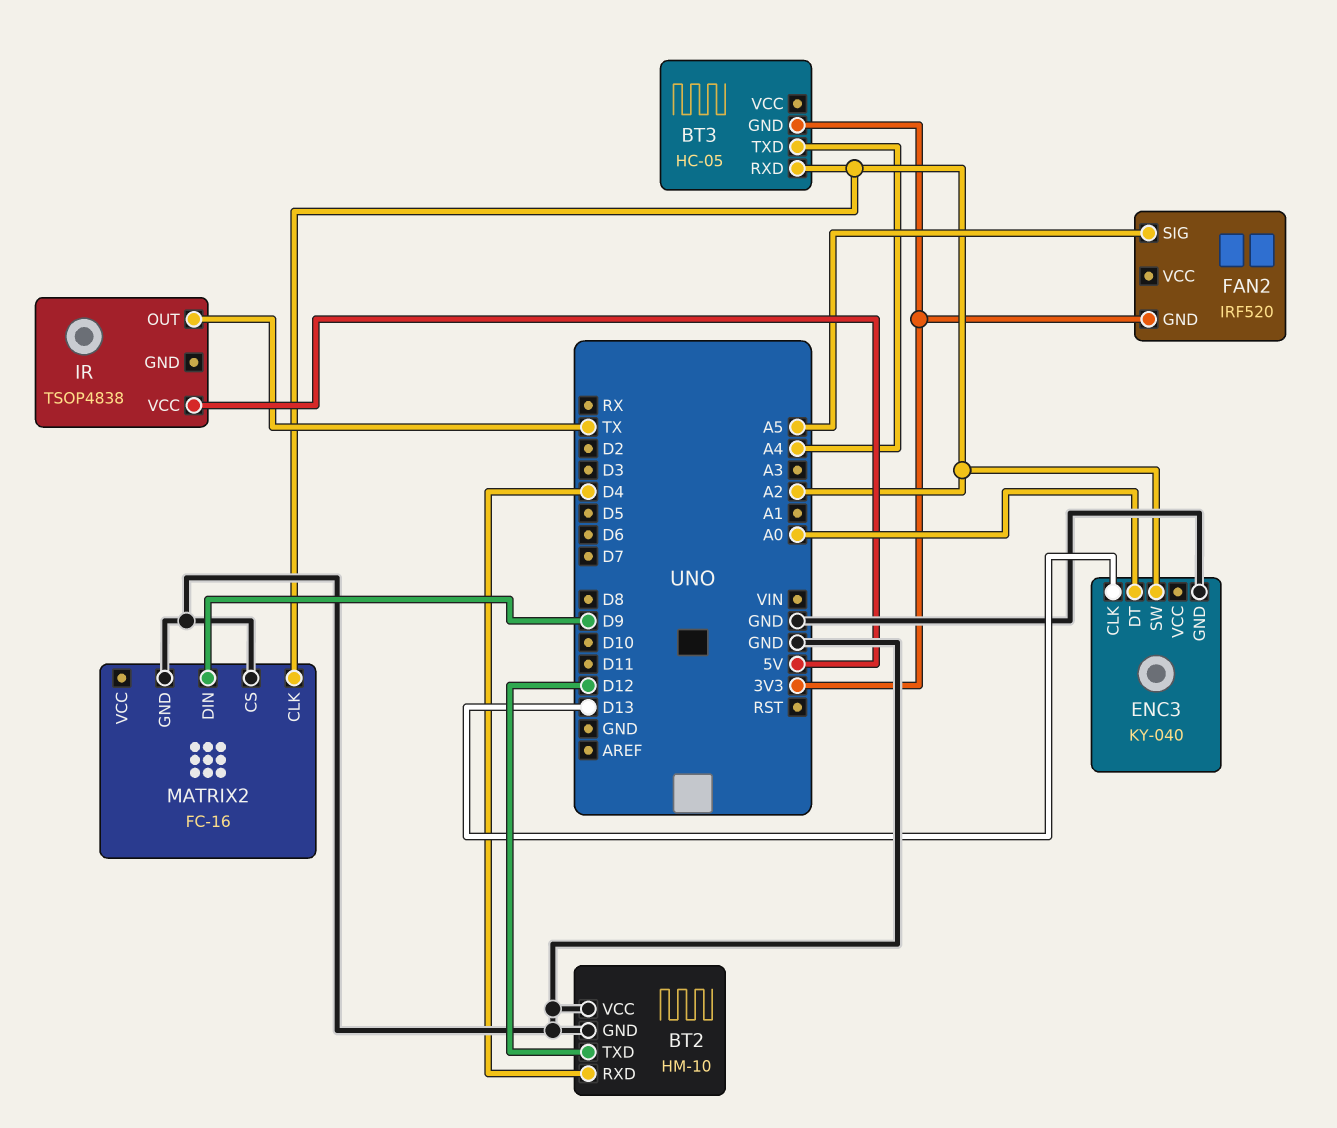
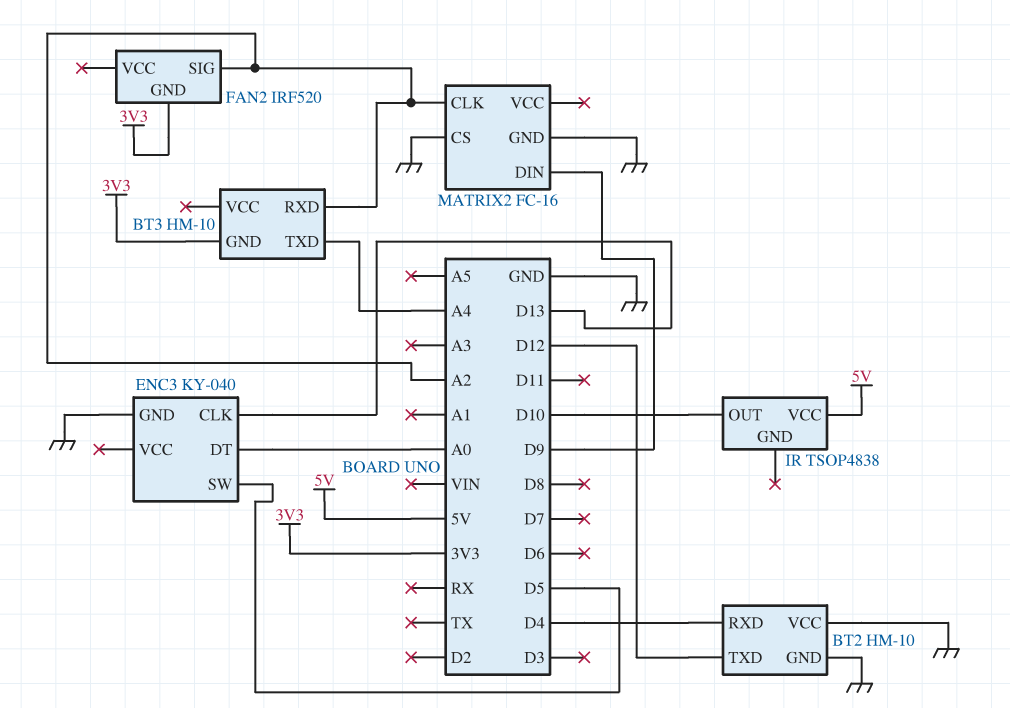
BT3: HC-05 -> HM-10
ENC3 pin SW: A2 -> D5
FAN2 pin SIG: A5 -> A2
IR pin OUT: TX -> D10

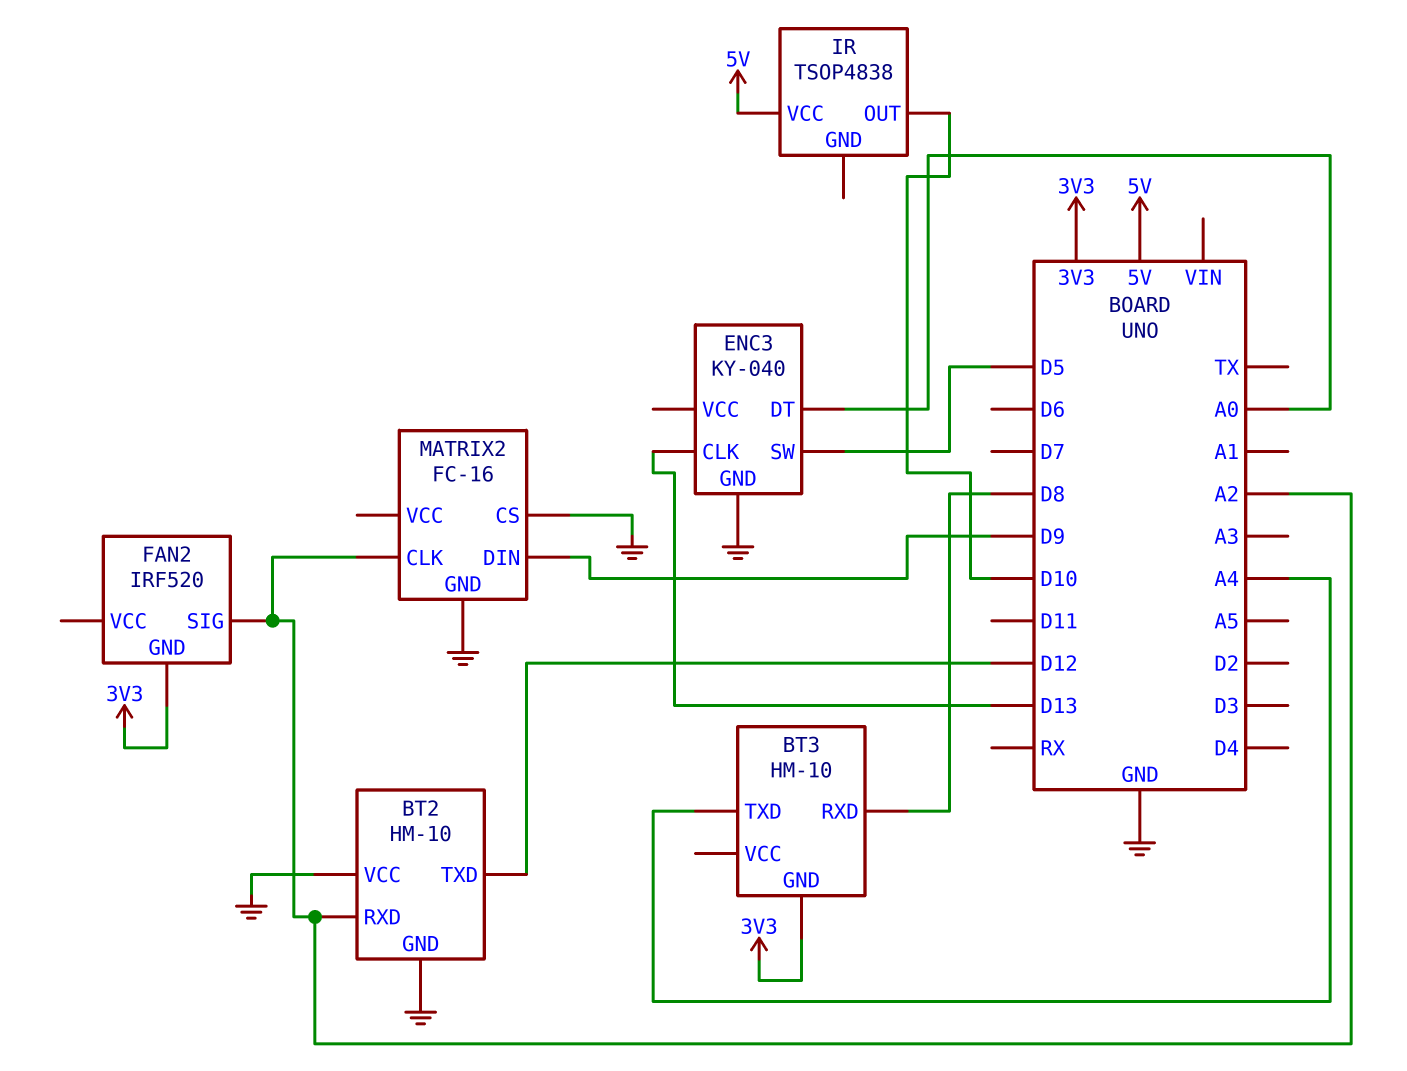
BT2 pin RXD: D4 -> A2
BT3 pin RXD: A2 -> D8

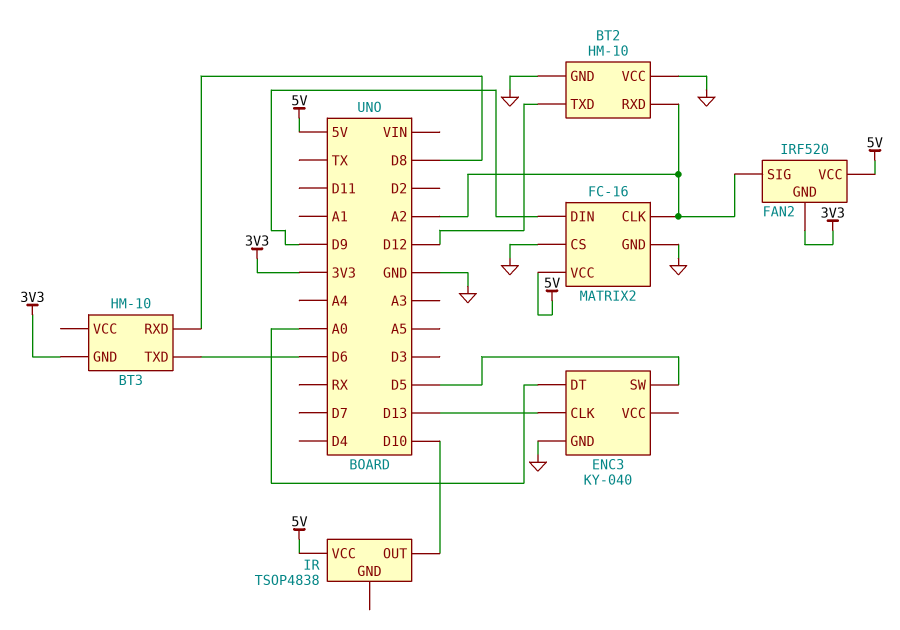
BT3 pin TXD: A4 -> D6
FAN2 pin VCC: none -> 5V
MATRIX2 pin VCC: none -> 5V

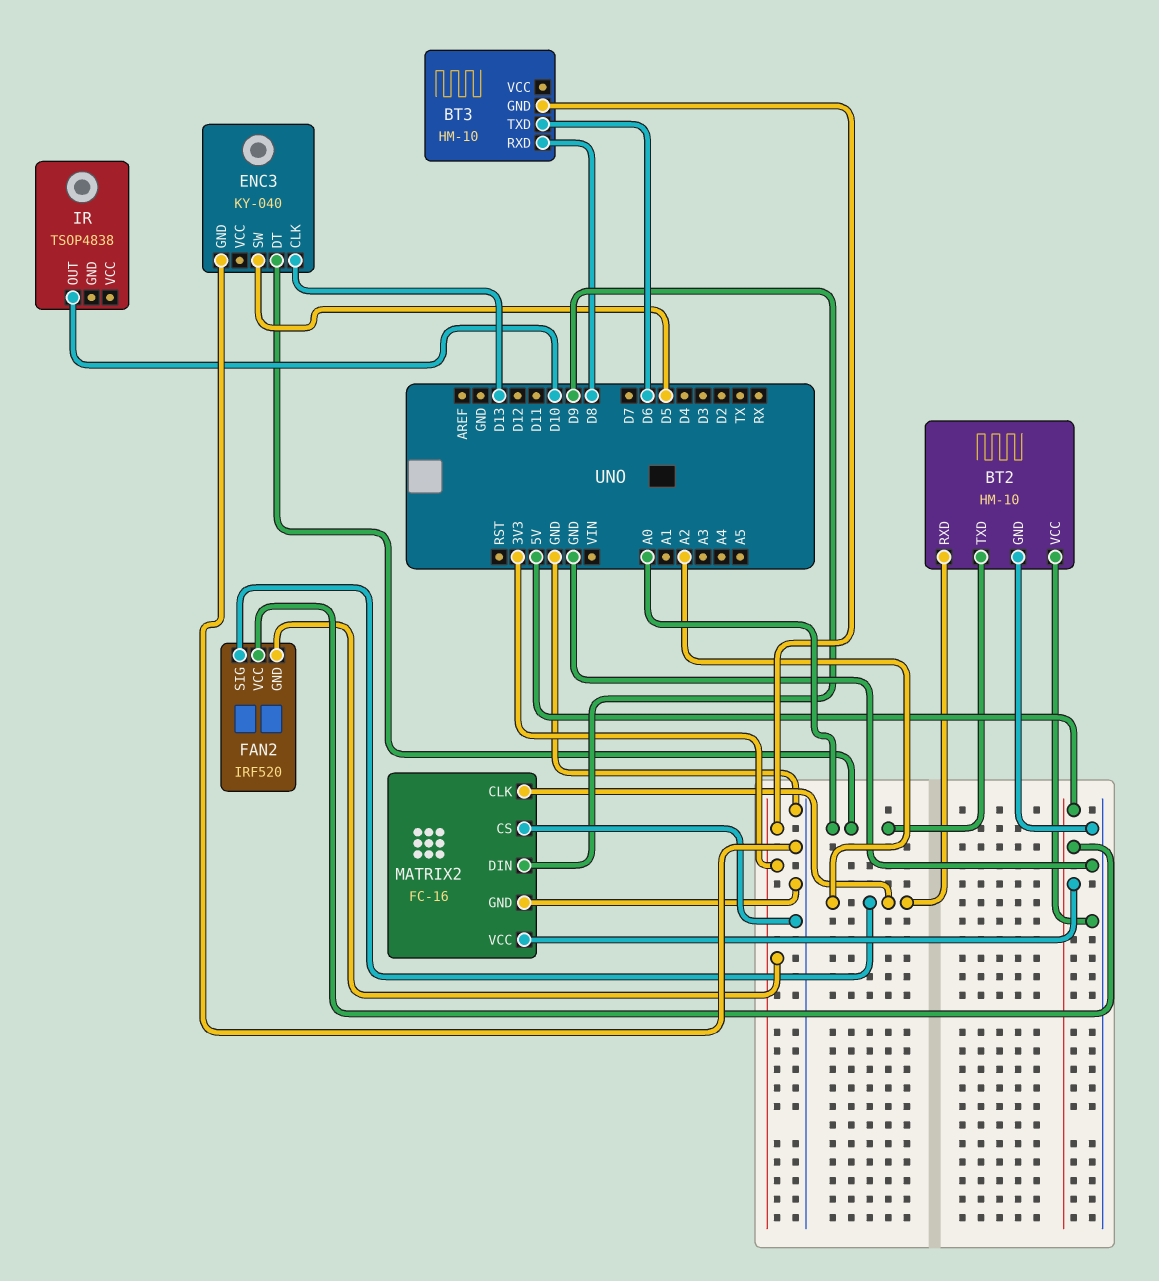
BT2 pin TXD: D12 -> A0
IR pin VCC: 5V -> none

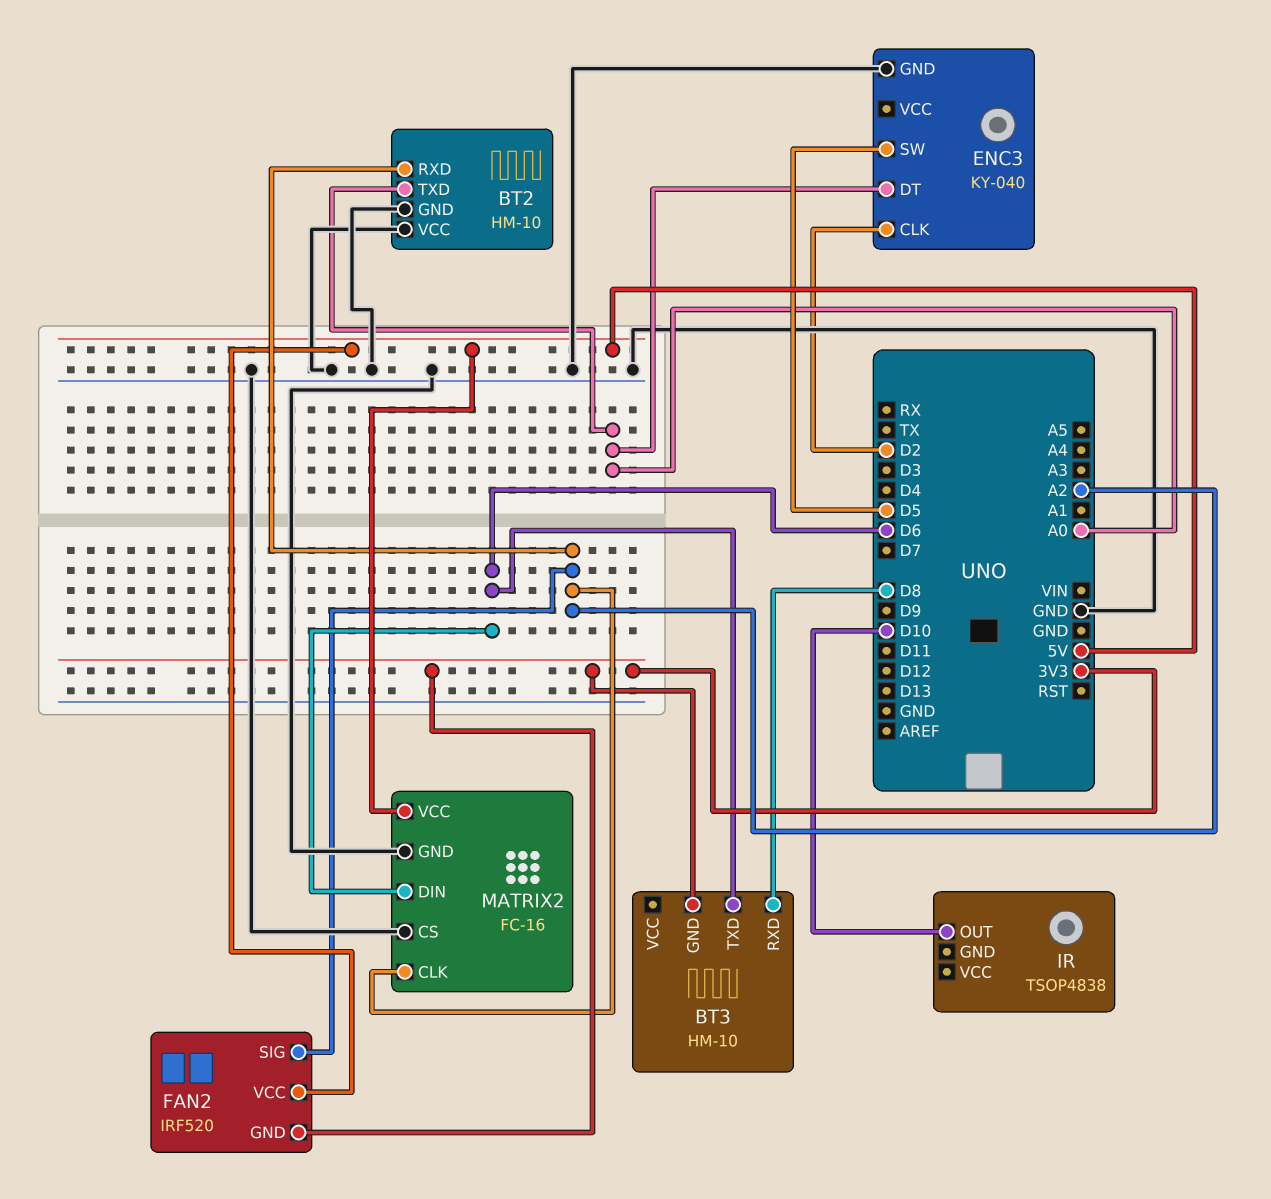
ENC3 pin CLK: D13 -> D2
MATRIX2 pin DIN: D9 -> D6

